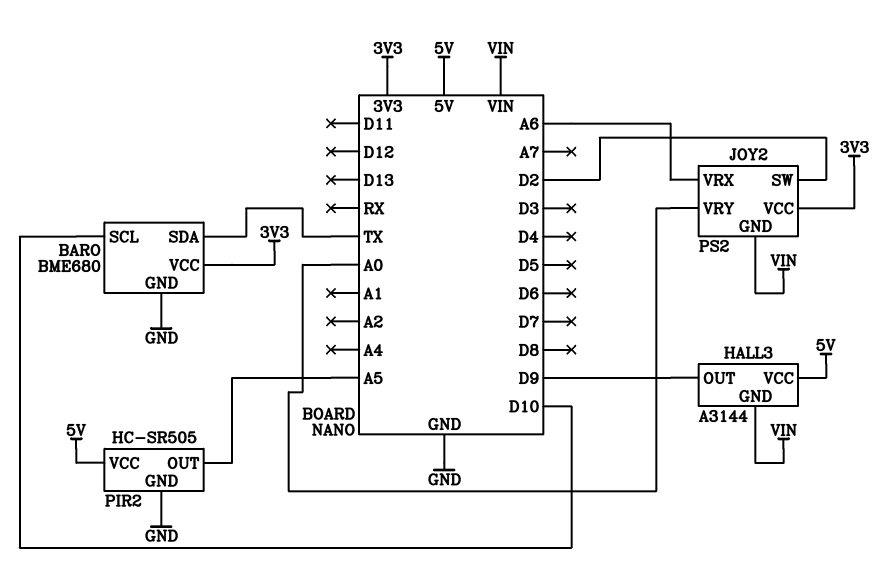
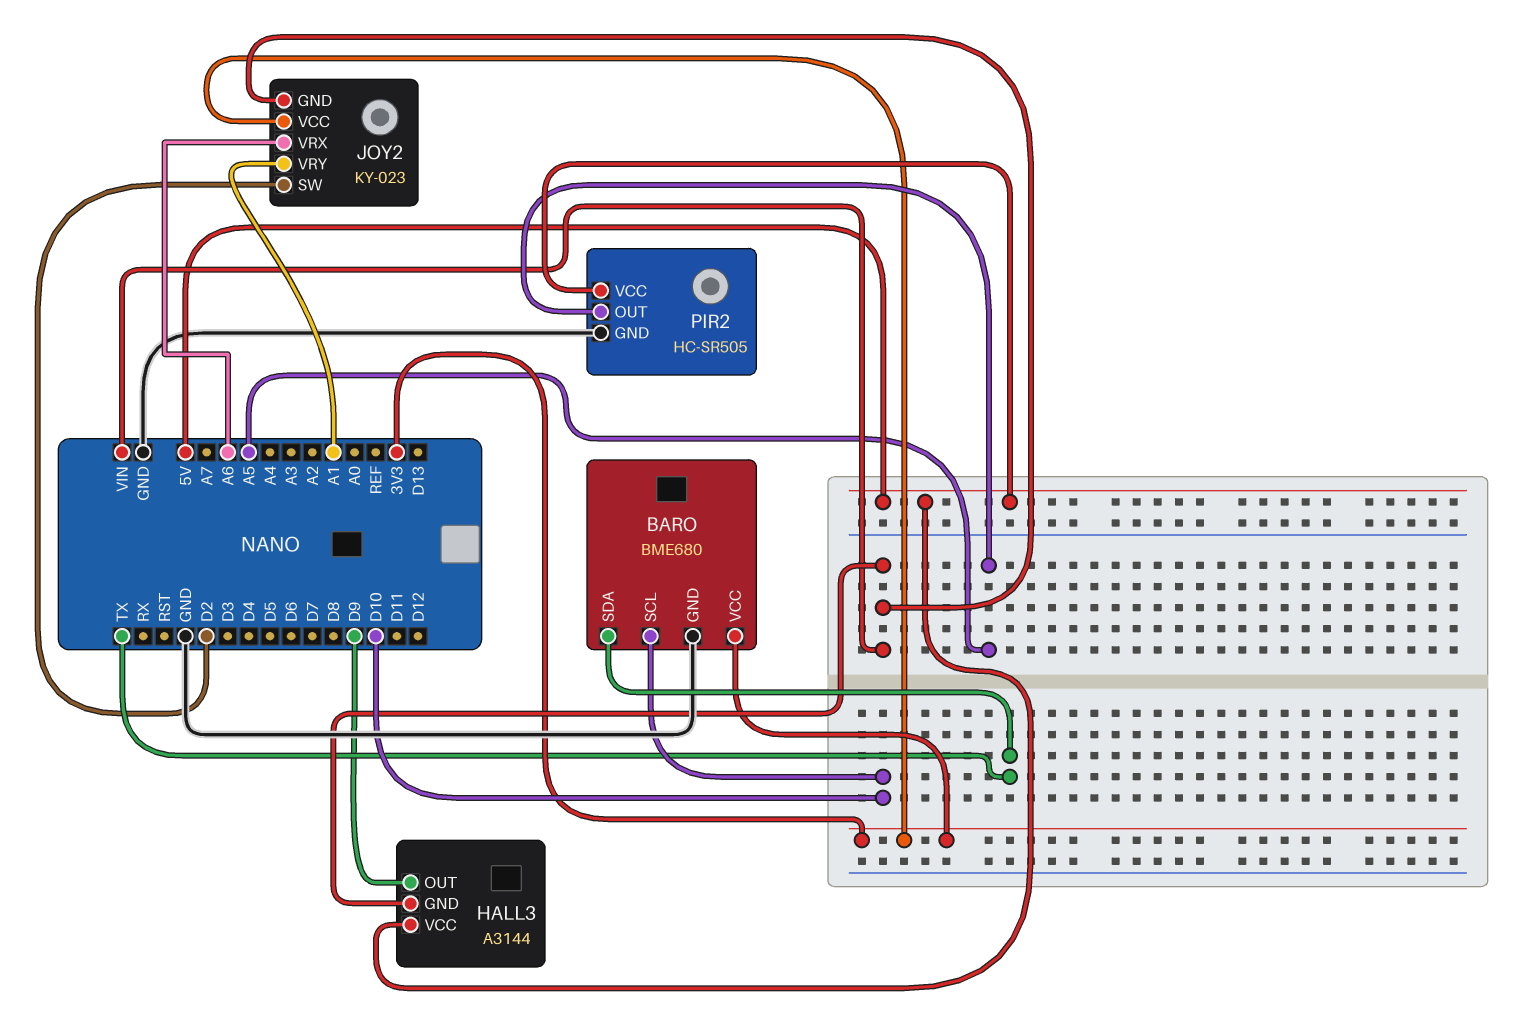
JOY2: PS2 -> KY-023
JOY2 pin VRY: A0 -> A1

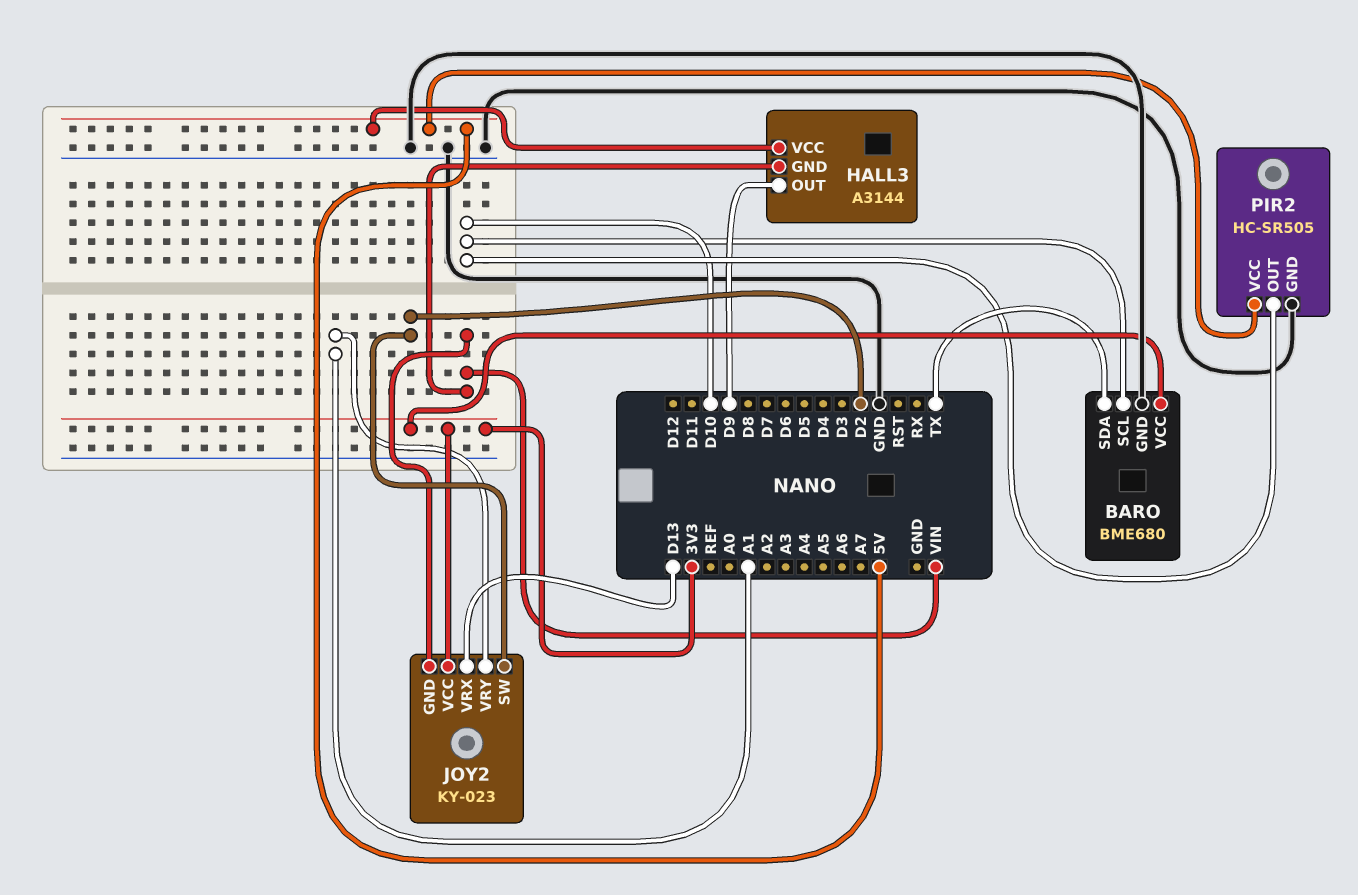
JOY2 pin VRX: A6 -> D13
PIR2 pin OUT: A5 -> D10

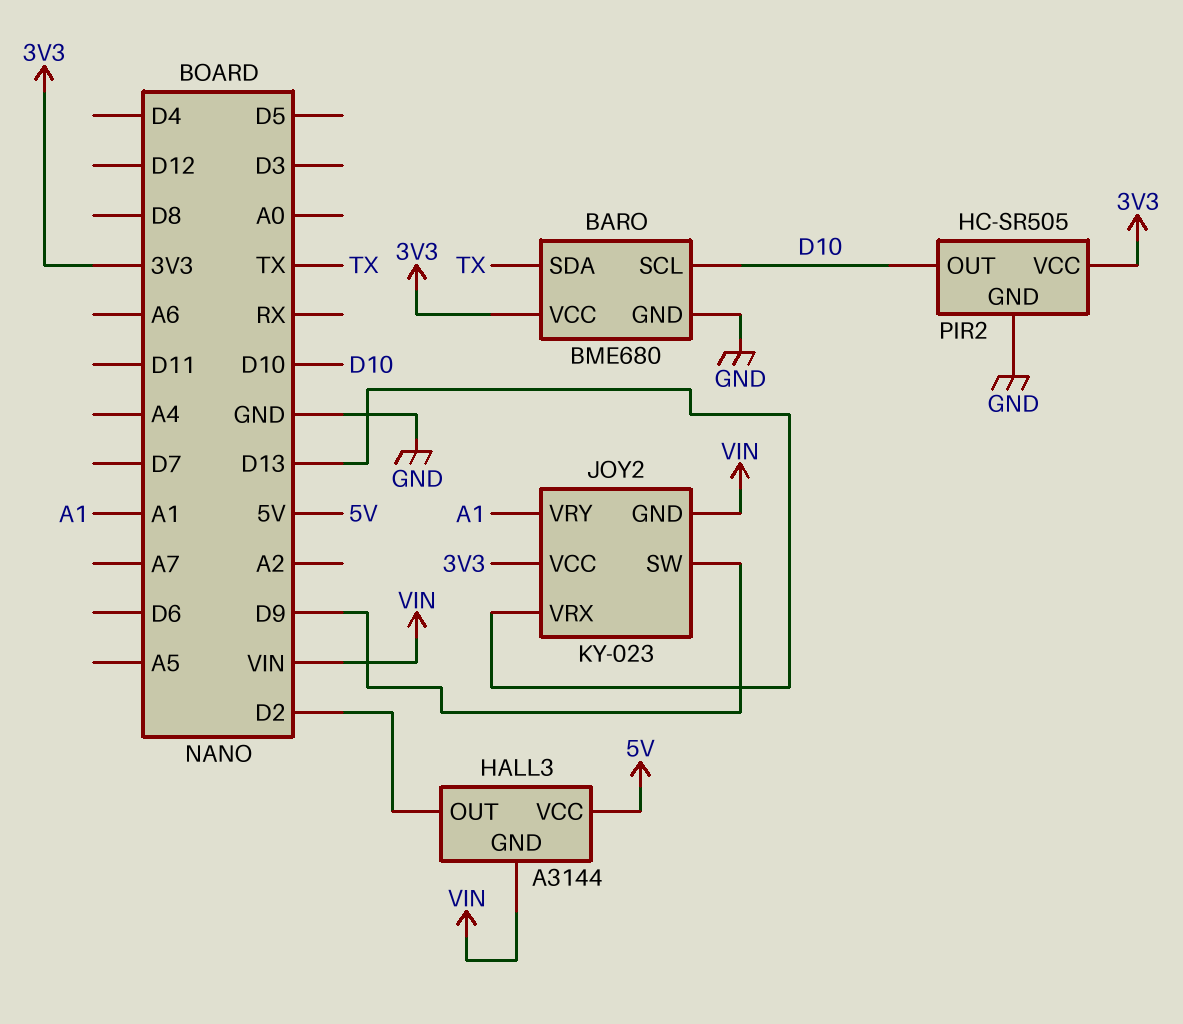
HALL3 pin OUT: D9 -> D2
JOY2 pin SW: D2 -> D9
PIR2 pin VCC: 5V -> 3V3

